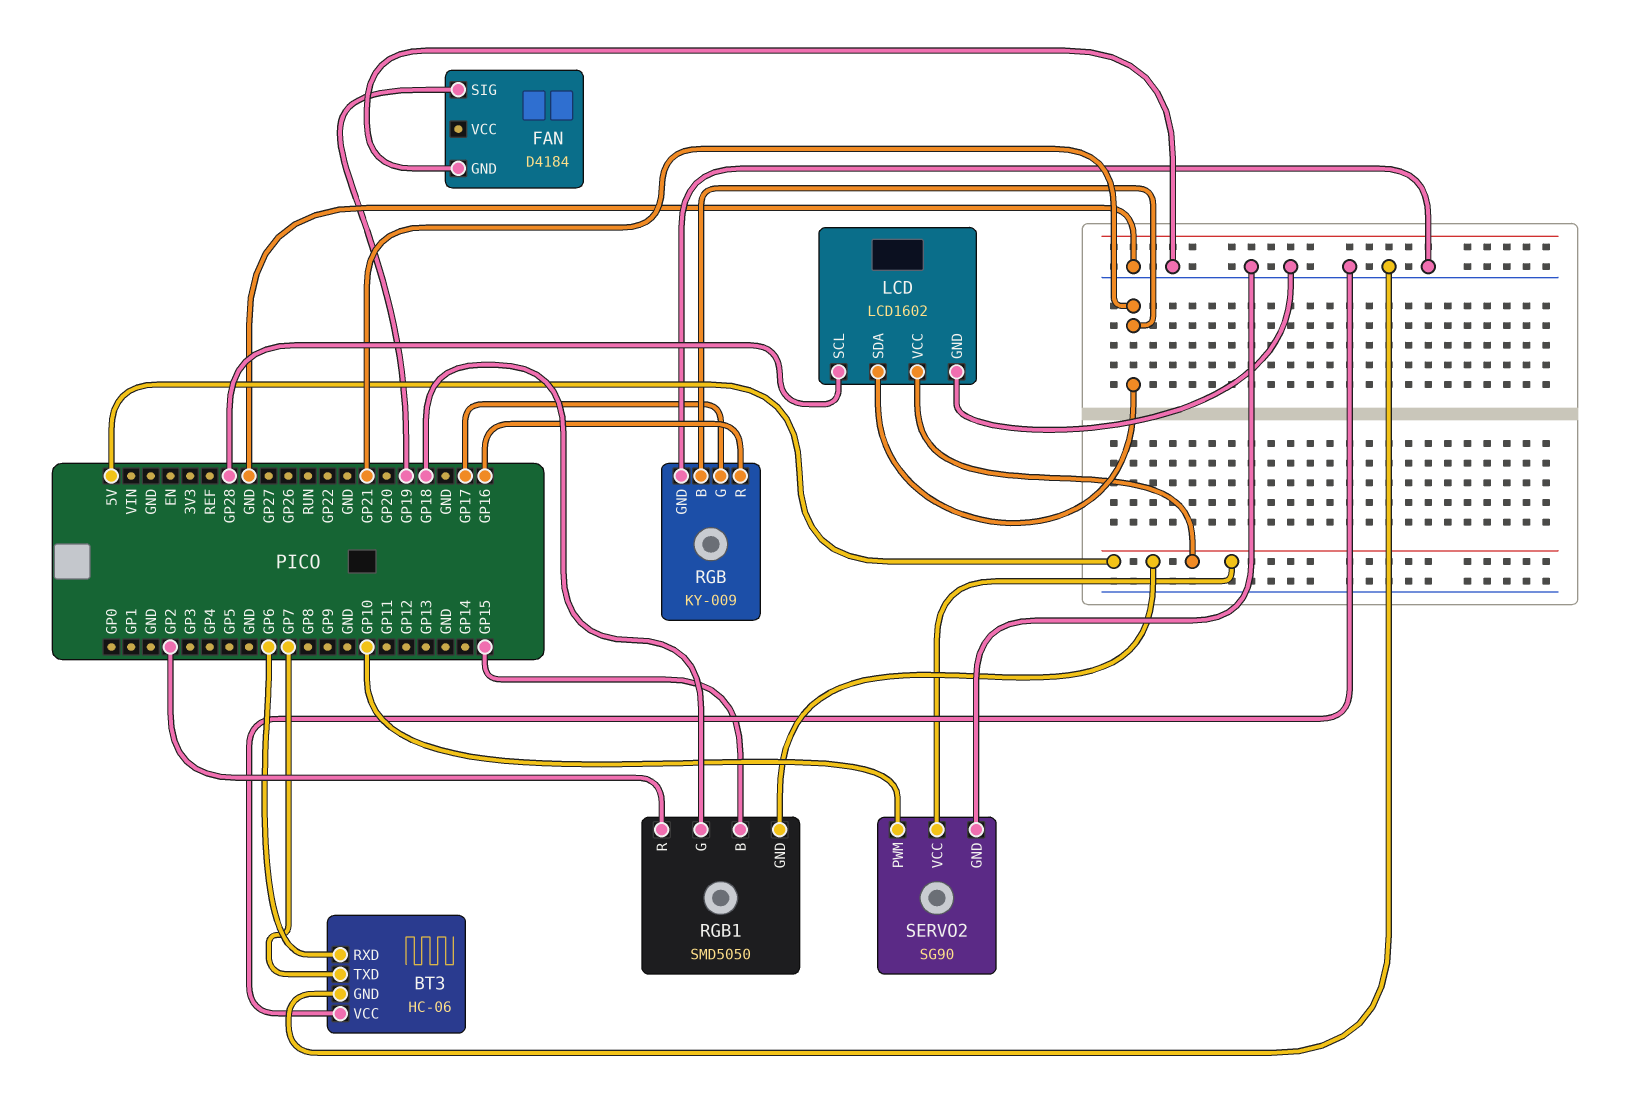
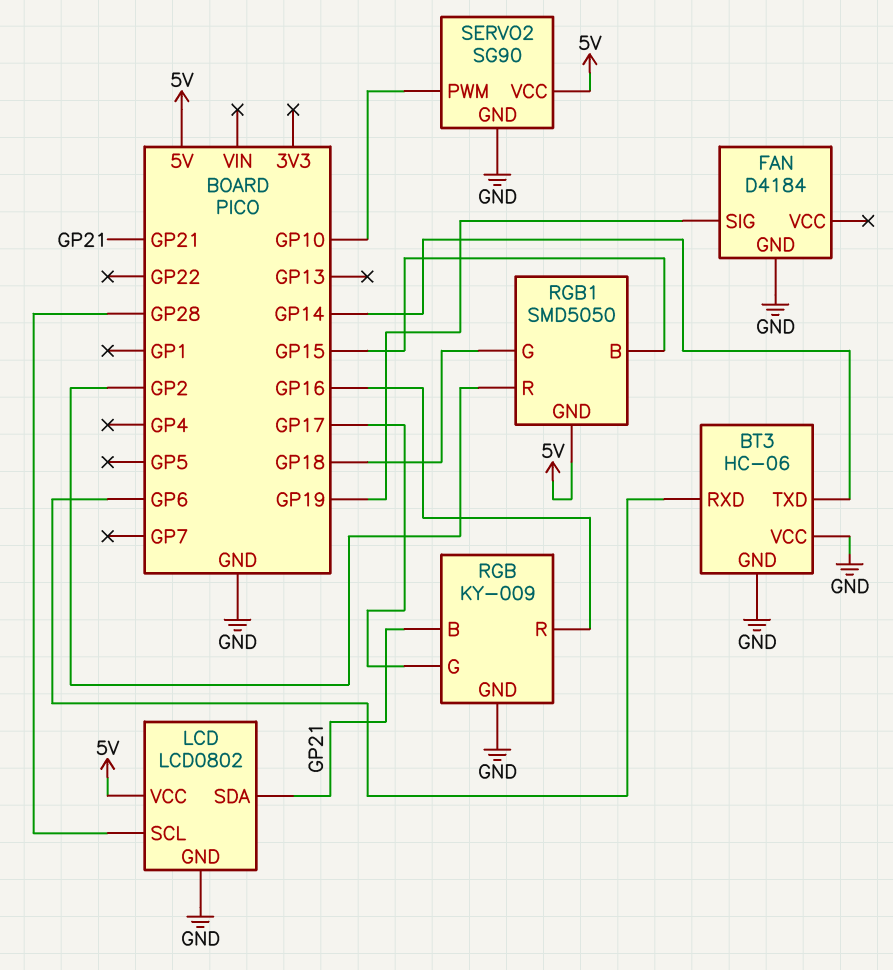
BT3 pin TXD: GP7 -> GP14
LCD: LCD1602 -> LCD0802

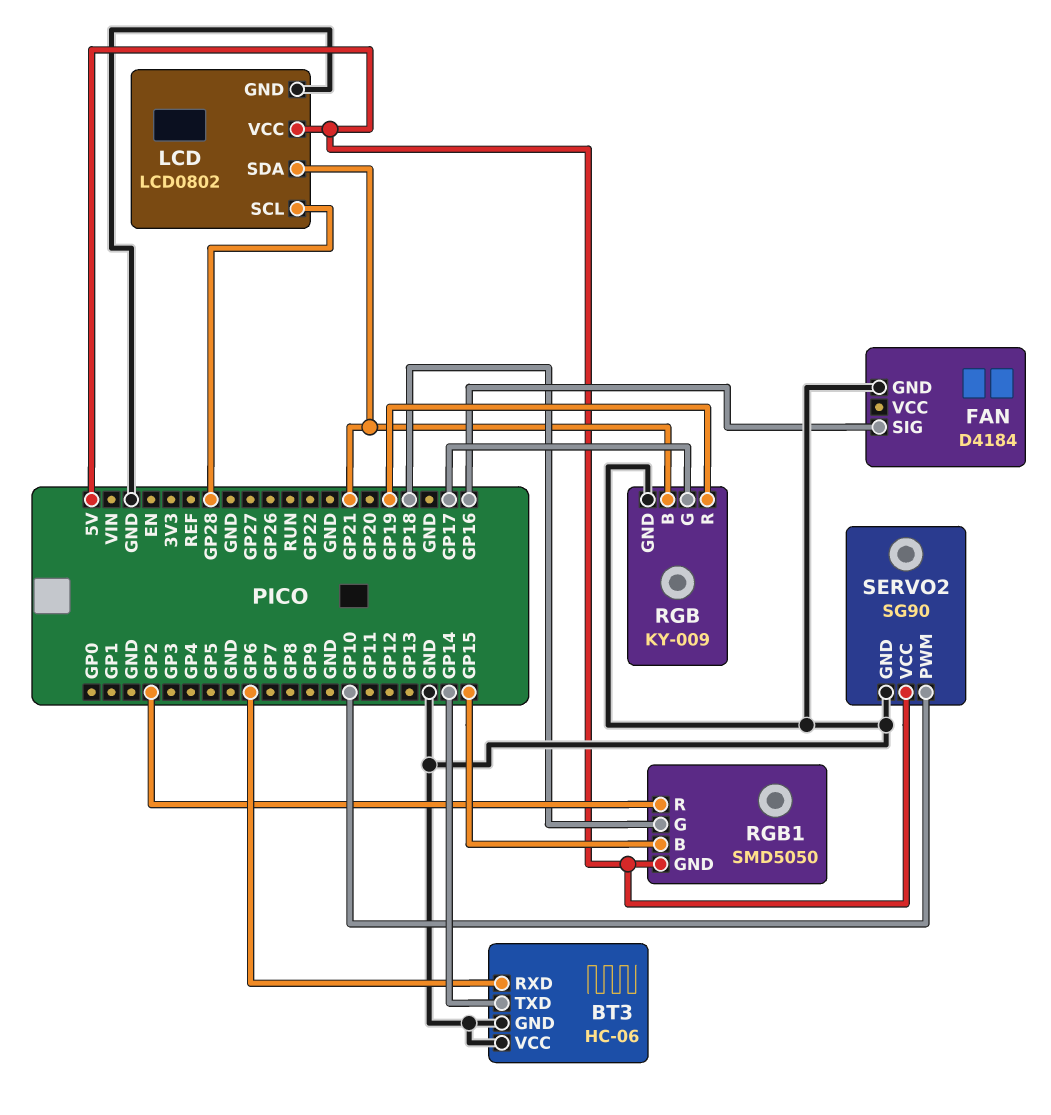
FAN pin SIG: GP19 -> GP16
RGB pin R: GP16 -> GP19

